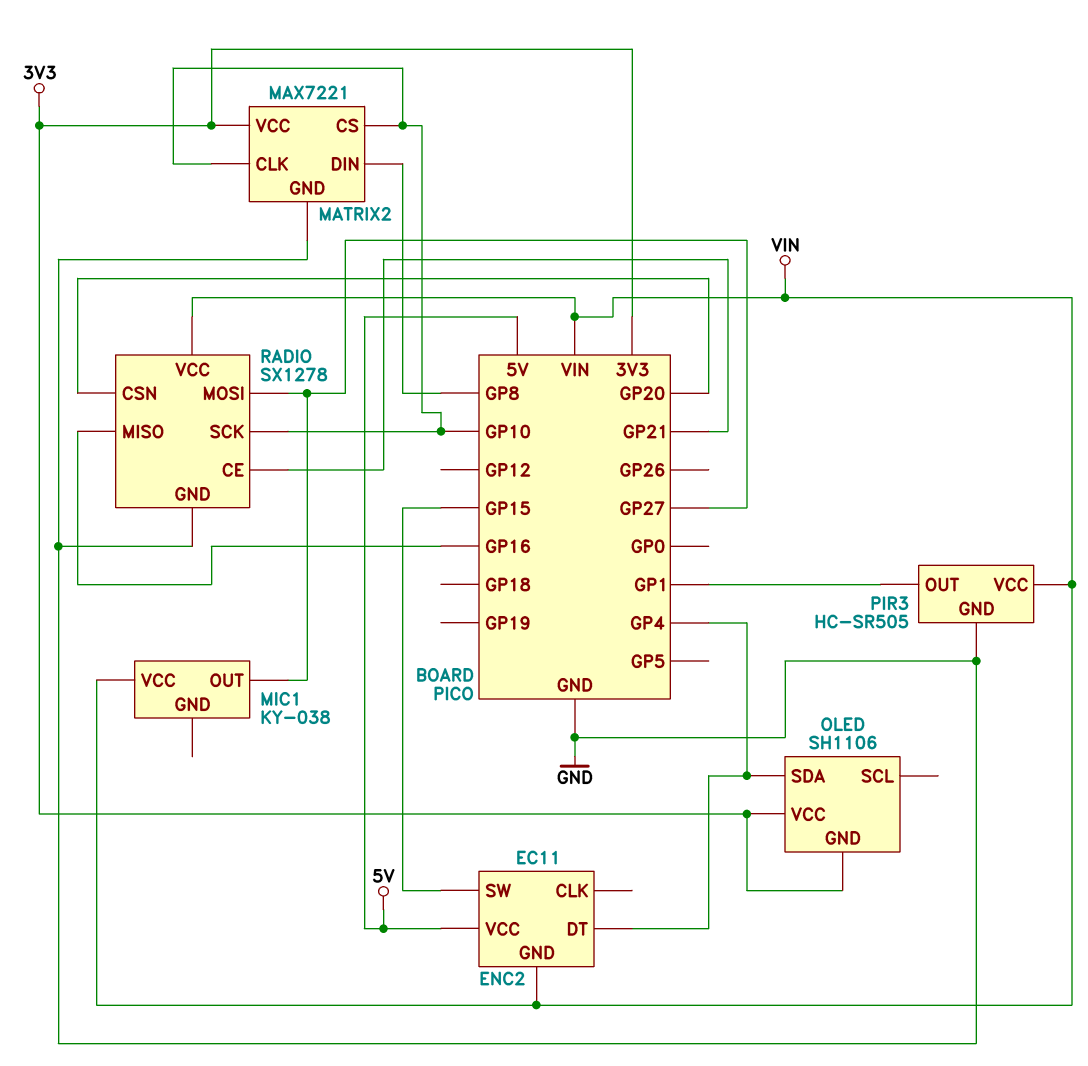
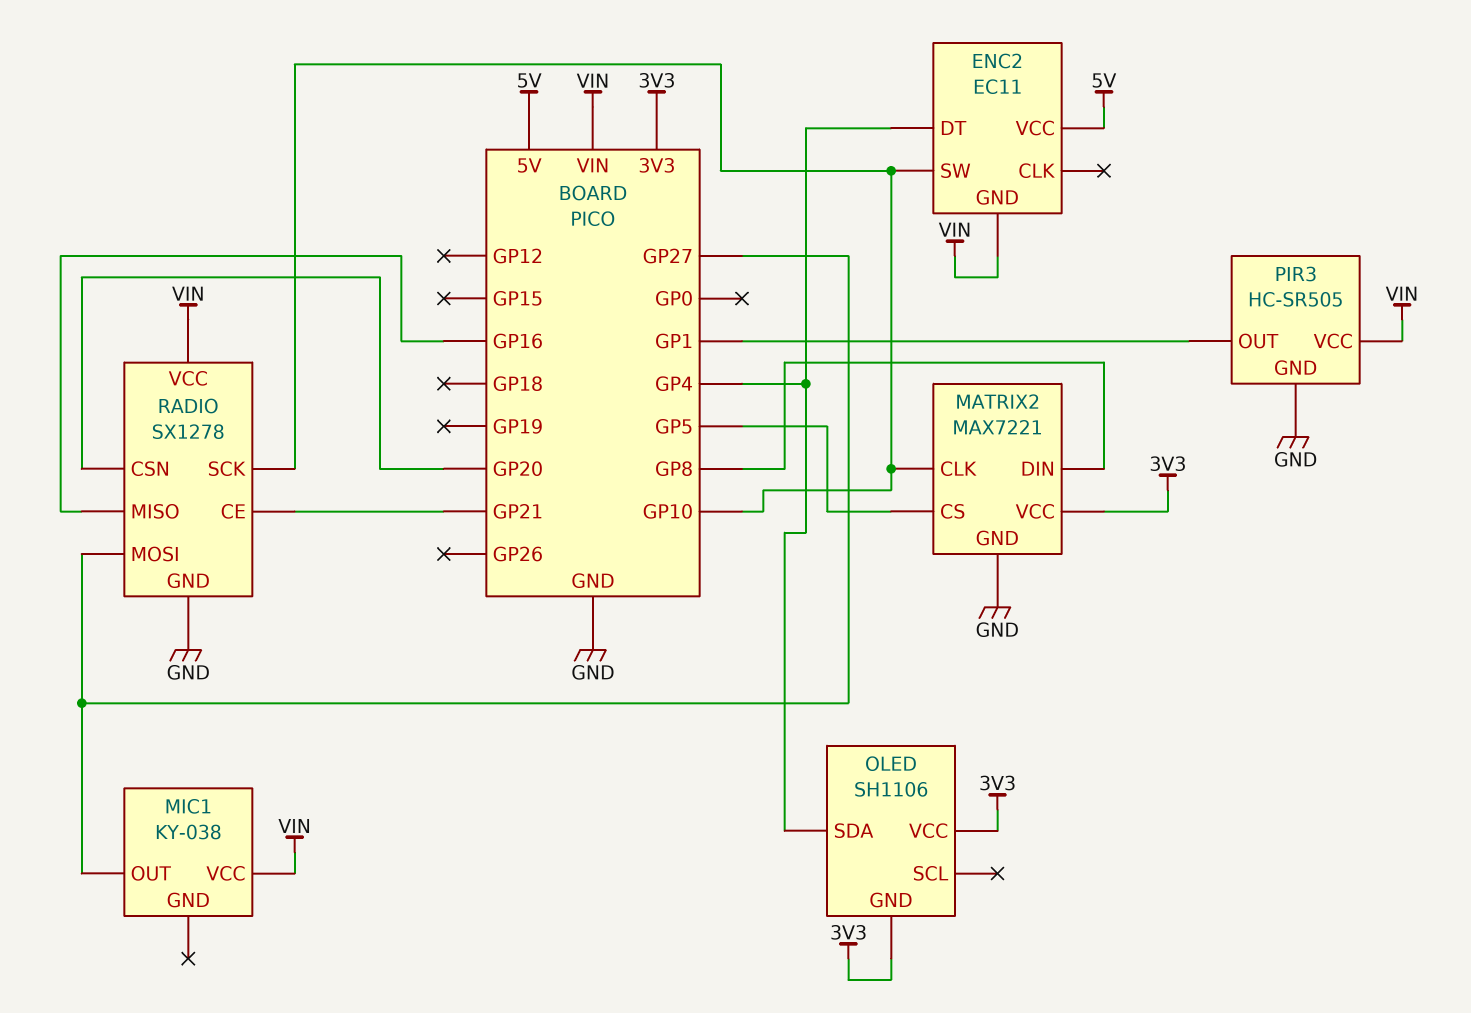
ENC2 pin SW: GP15 -> GP10
MATRIX2 pin CS: GP10 -> GP5

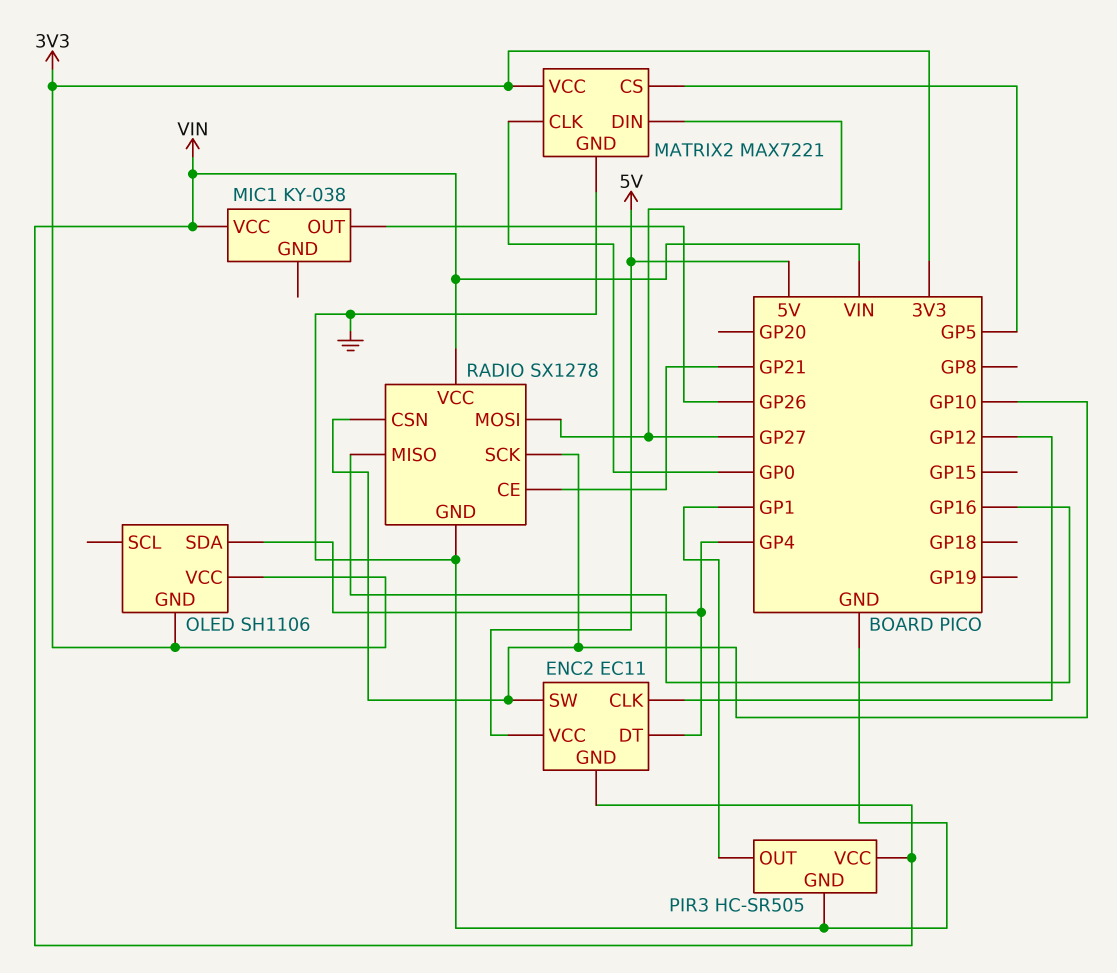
ENC2 pin CLK: none -> GP12
MATRIX2 pin CLK: GP10 -> GP0
MATRIX2 pin DIN: GP8 -> GP27
MIC1 pin OUT: GP27 -> GP26
RADIO pin CSN: GP20 -> GP10

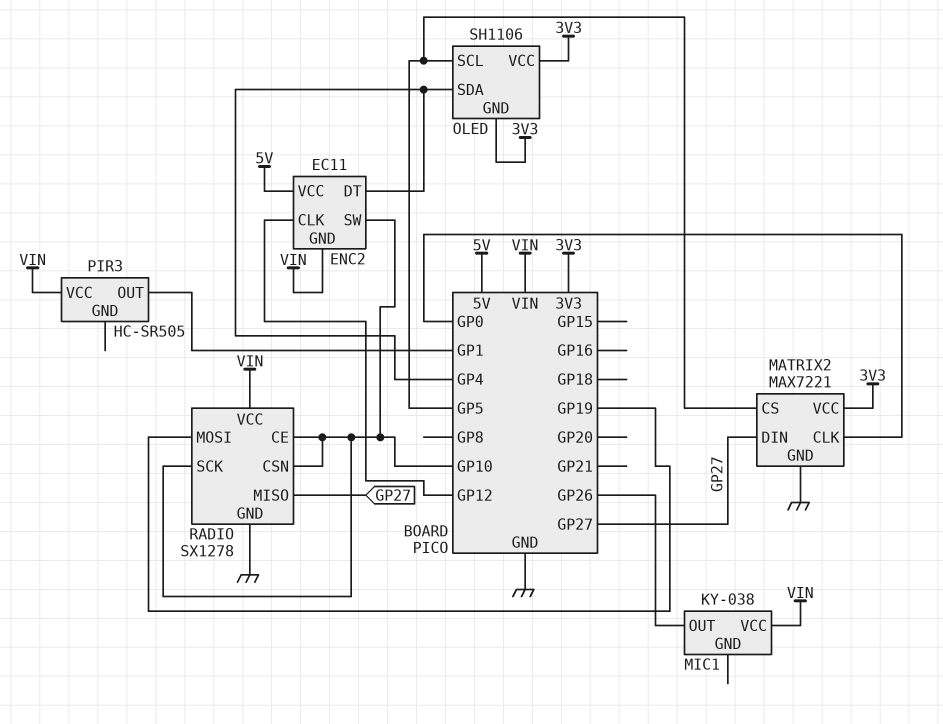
OLED pin SCL: none -> GP5
PIR3 pin GND: GND -> none
RADIO pin CE: GP21 -> GP10
RADIO pin MISO: GP16 -> GP27
RADIO pin MOSI: GP27 -> GP19

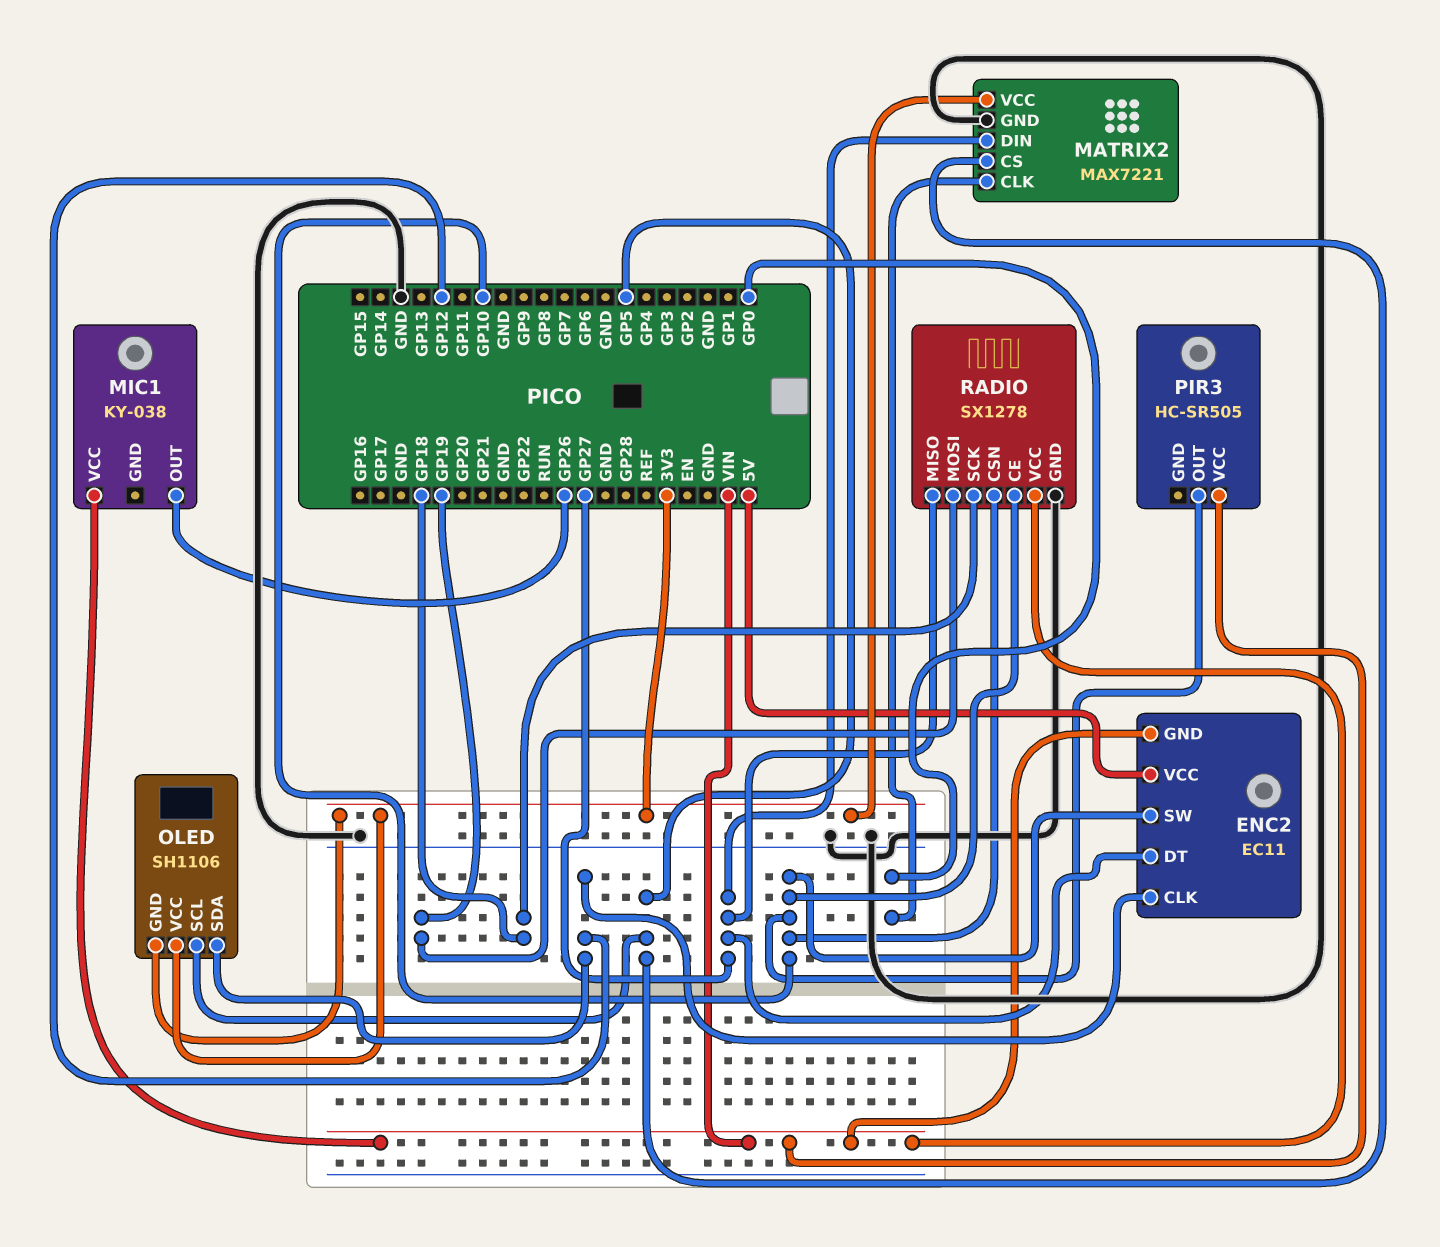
ENC2 pin DT: GP4 -> GP27
OLED pin SDA: GP4 -> GP12
PIR3 pin OUT: GP1 -> GP10
RADIO pin SCK: GP10 -> GP18

